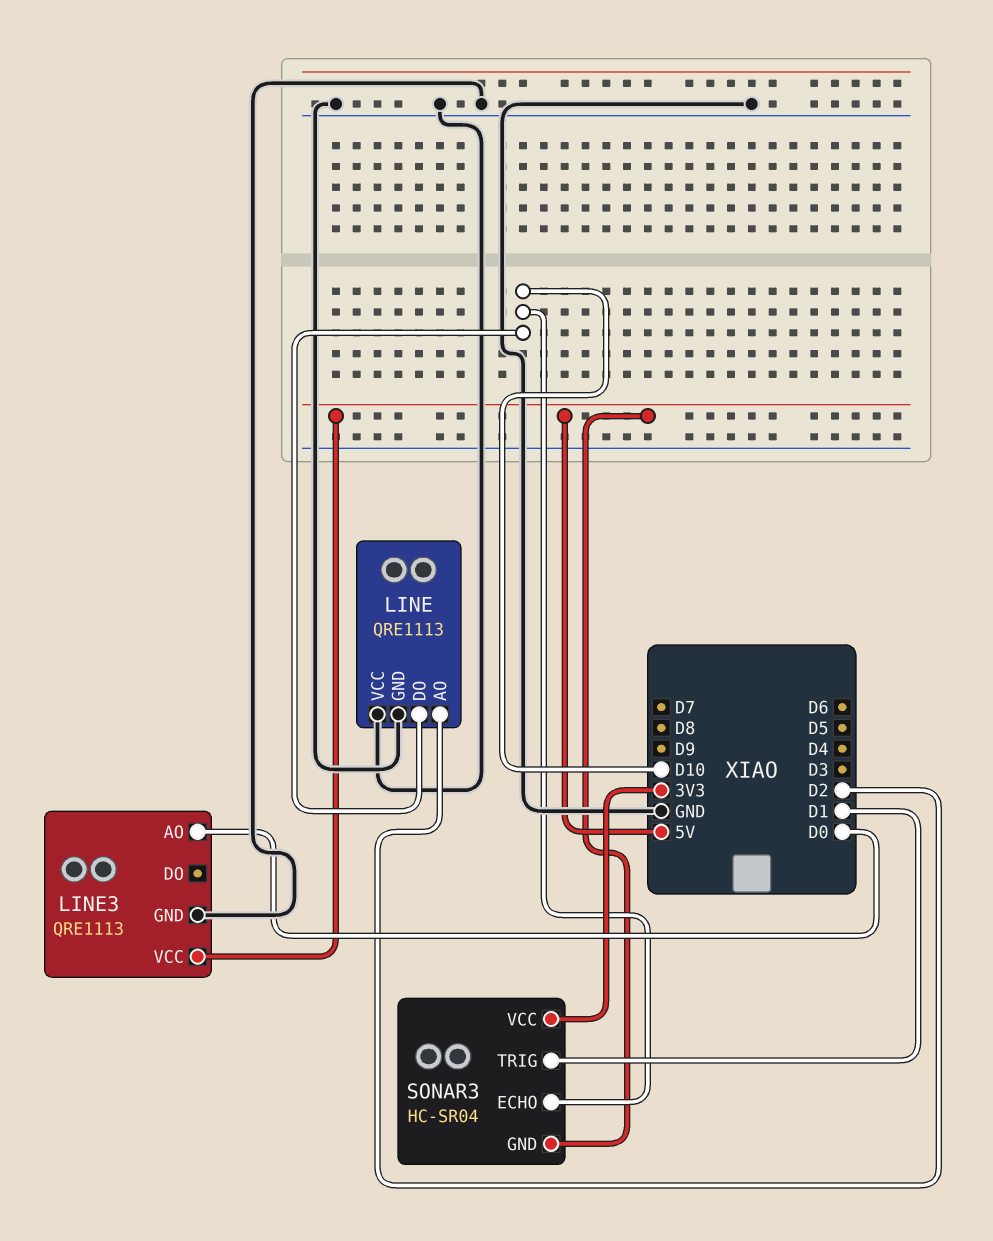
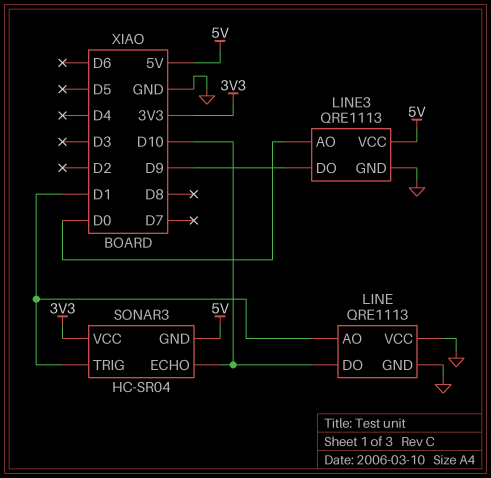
LINE pin AO: D2 -> D1
LINE3 pin DO: none -> D9

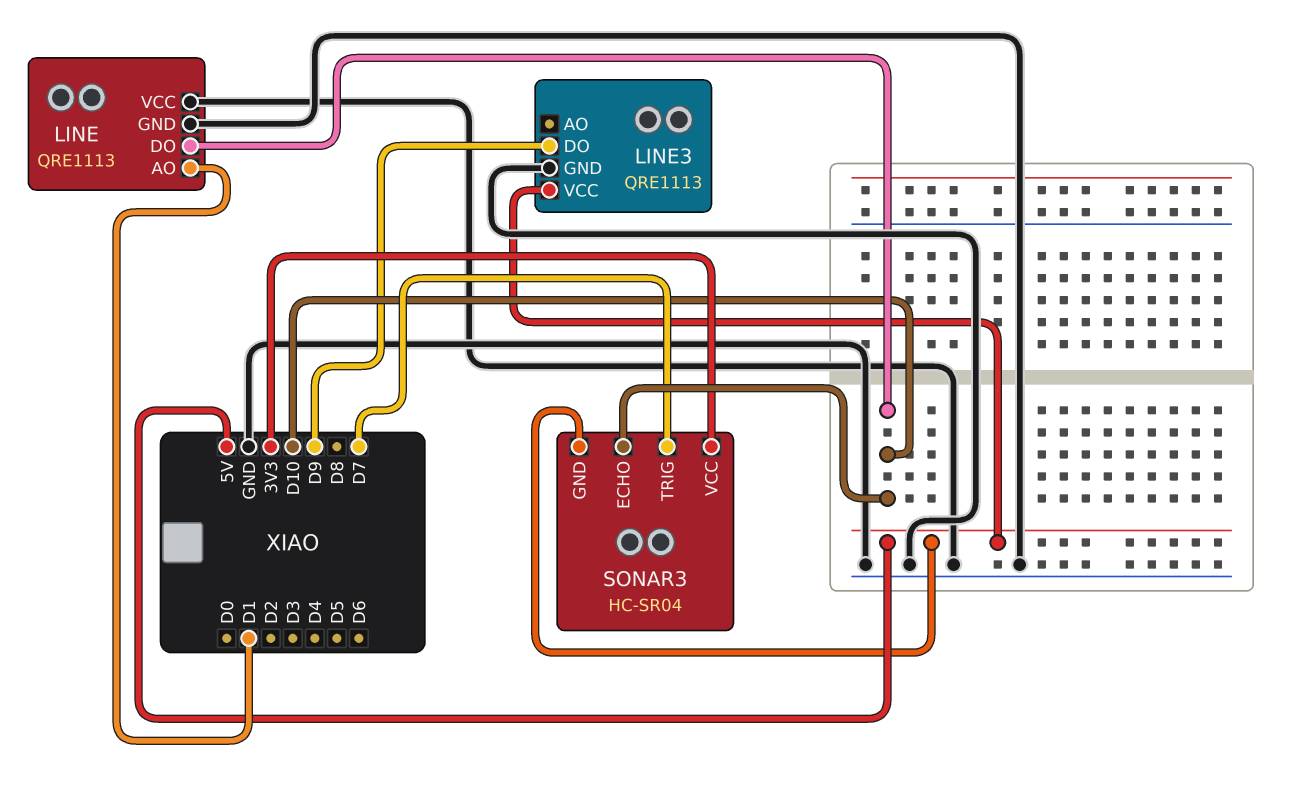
LINE3 pin AO: D0 -> none
SONAR3 pin TRIG: D1 -> D7

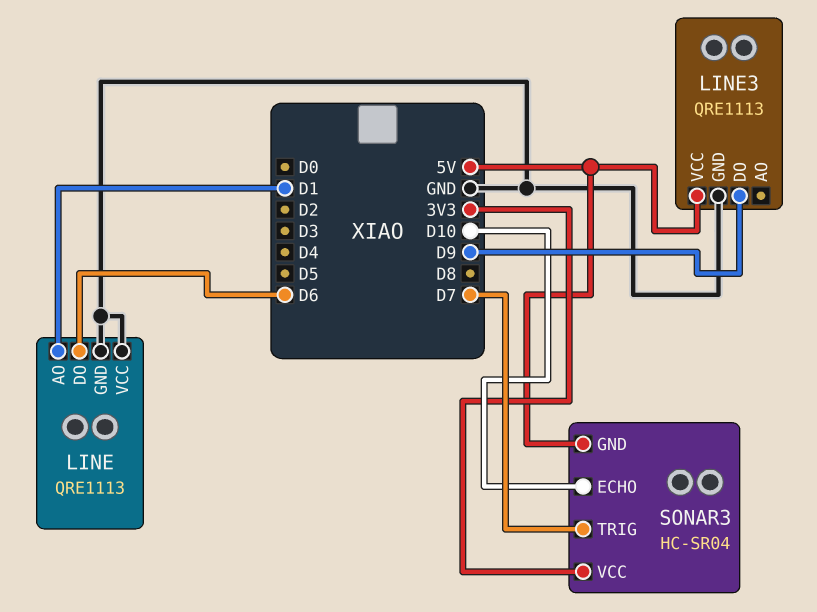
LINE pin DO: D10 -> D6

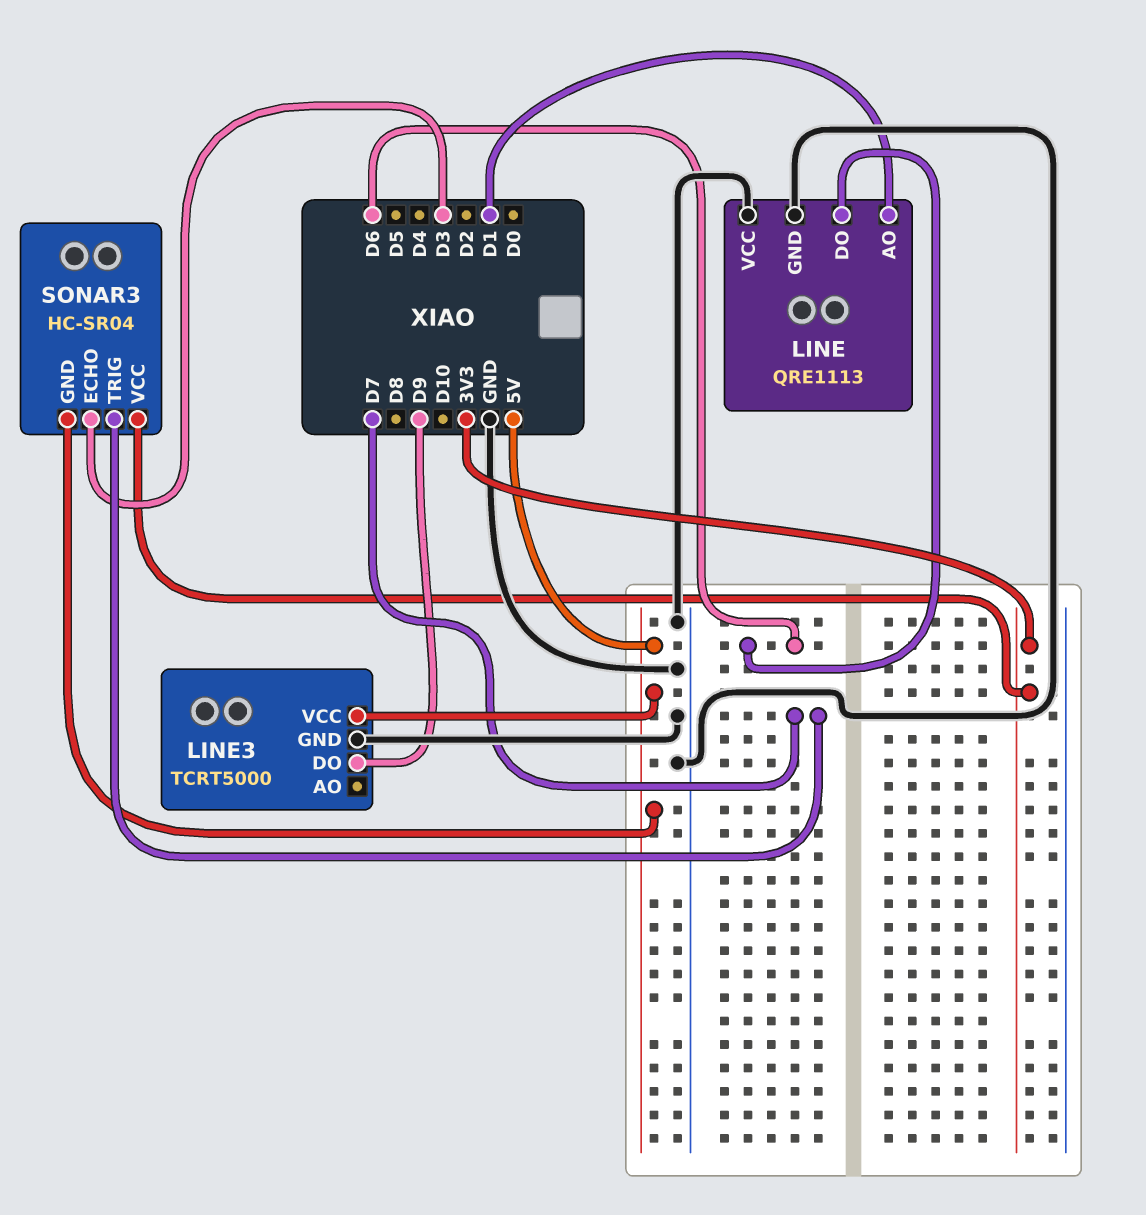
LINE3: QRE1113 -> TCRT5000
SONAR3 pin ECHO: D10 -> D3

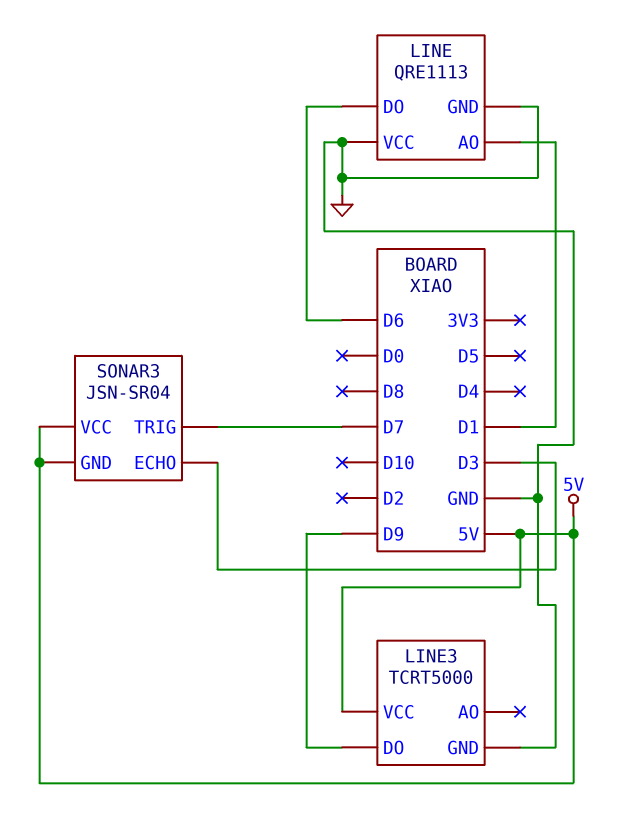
SONAR3: HC-SR04 -> JSN-SR04
SONAR3 pin VCC: 3V3 -> 5V

